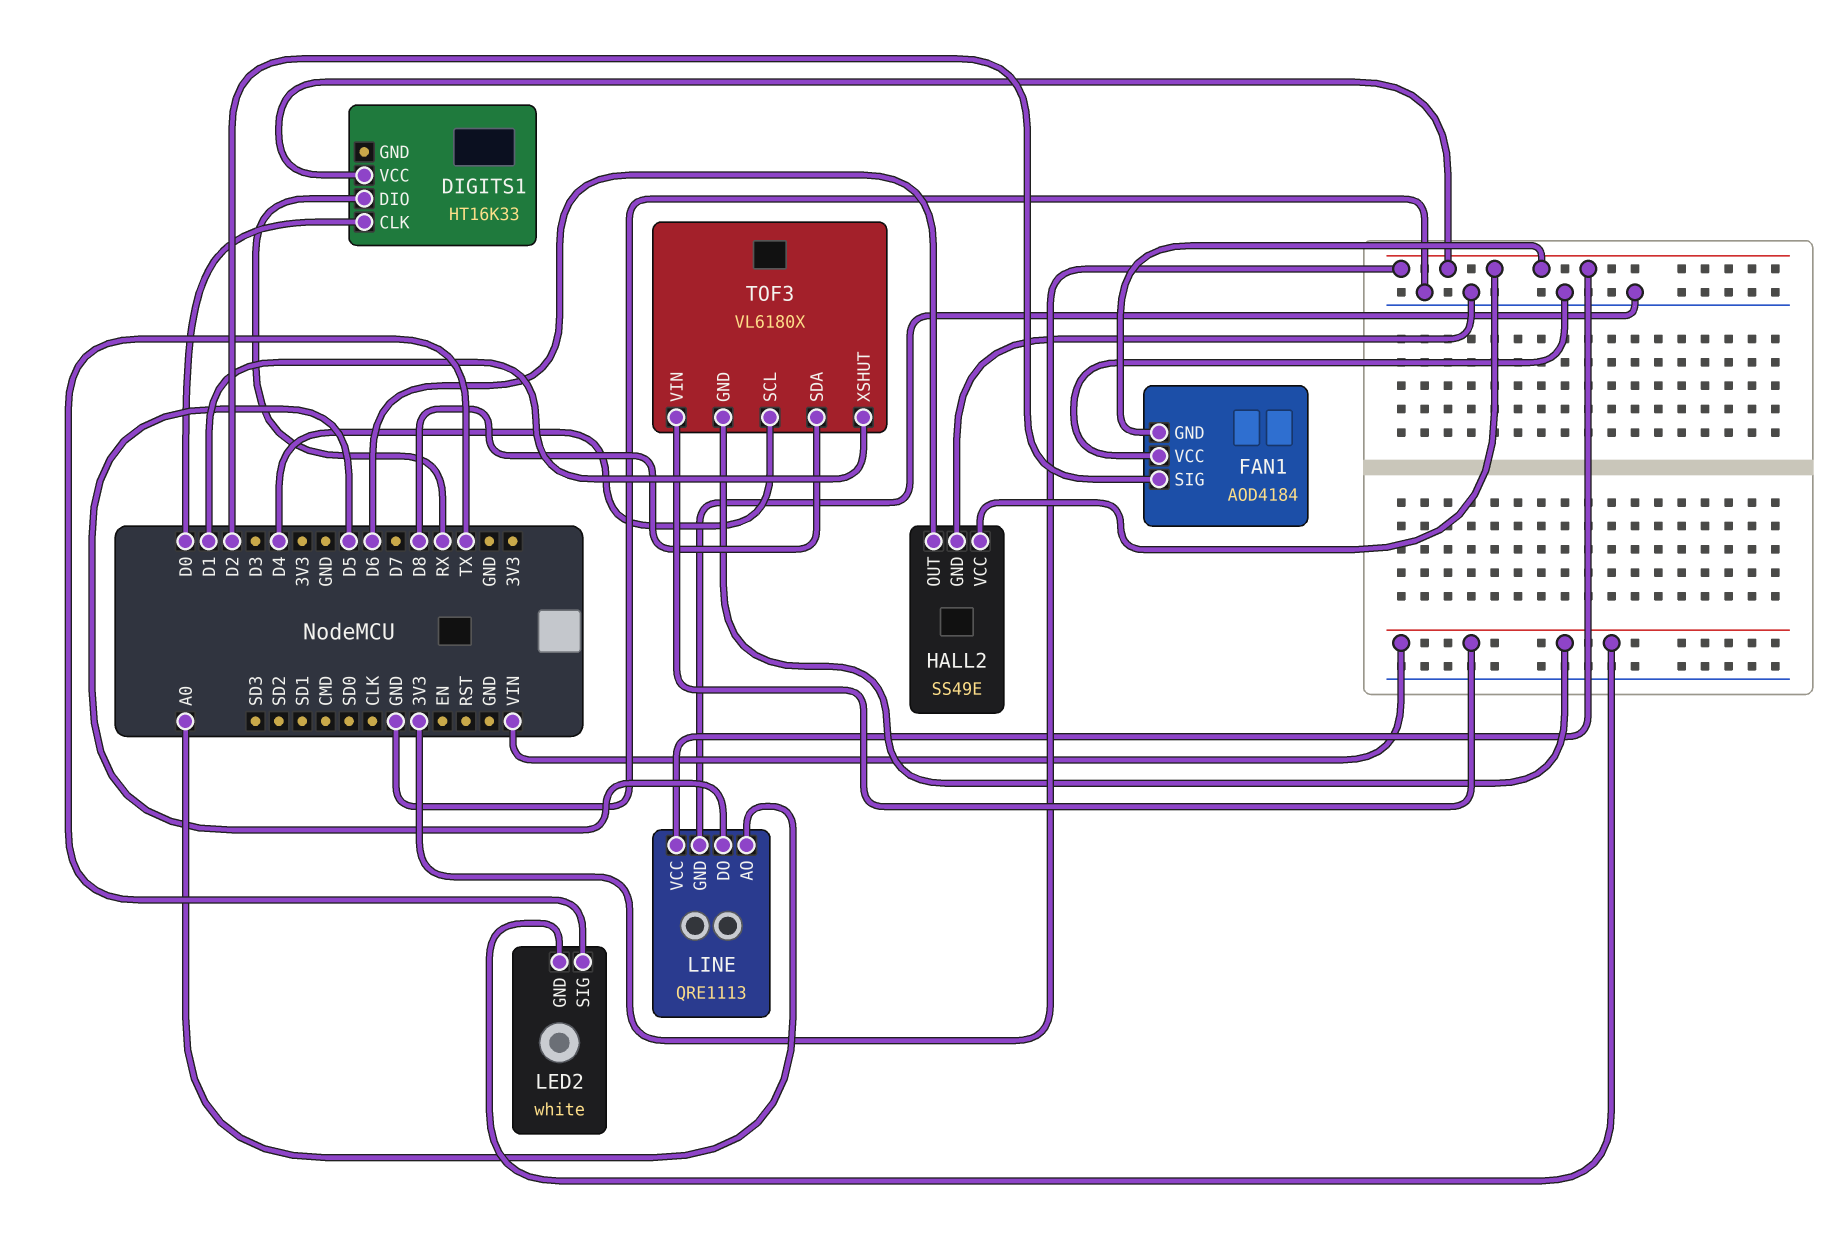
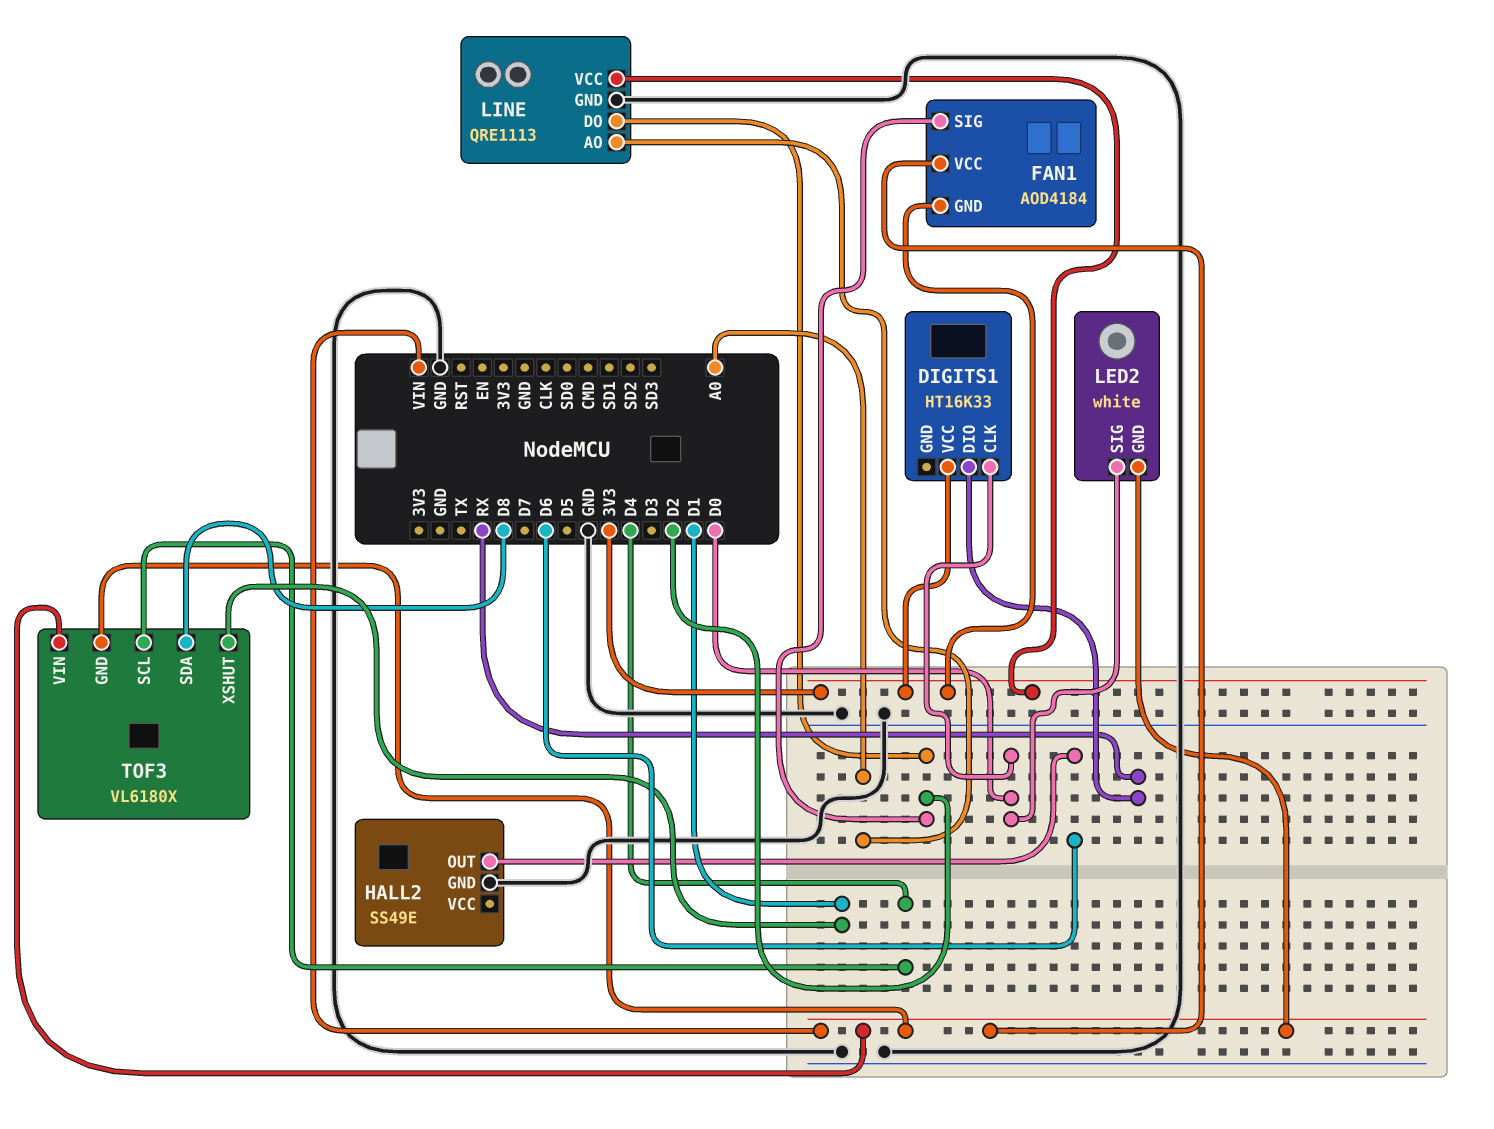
FAN1 pin VCC: GND -> VIN
HALL2 pin VCC: 3V3 -> none
LED2 pin SIG: TX -> D0
LINE pin DO: D5 -> D2

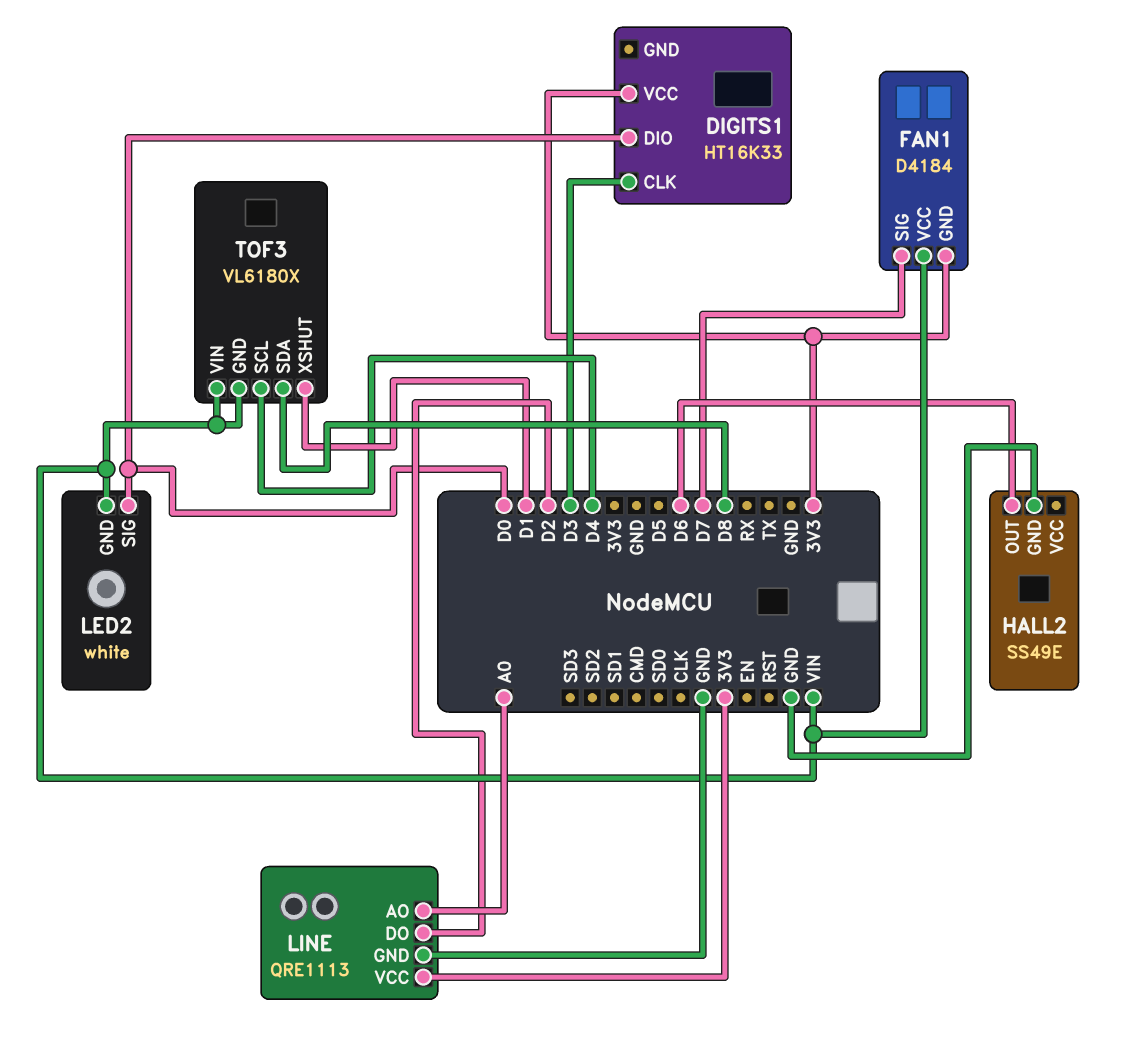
DIGITS1 pin CLK: D0 -> D3
DIGITS1 pin DIO: RX -> D0
FAN1: AOD4184 -> D4184
FAN1 pin SIG: D2 -> D7

